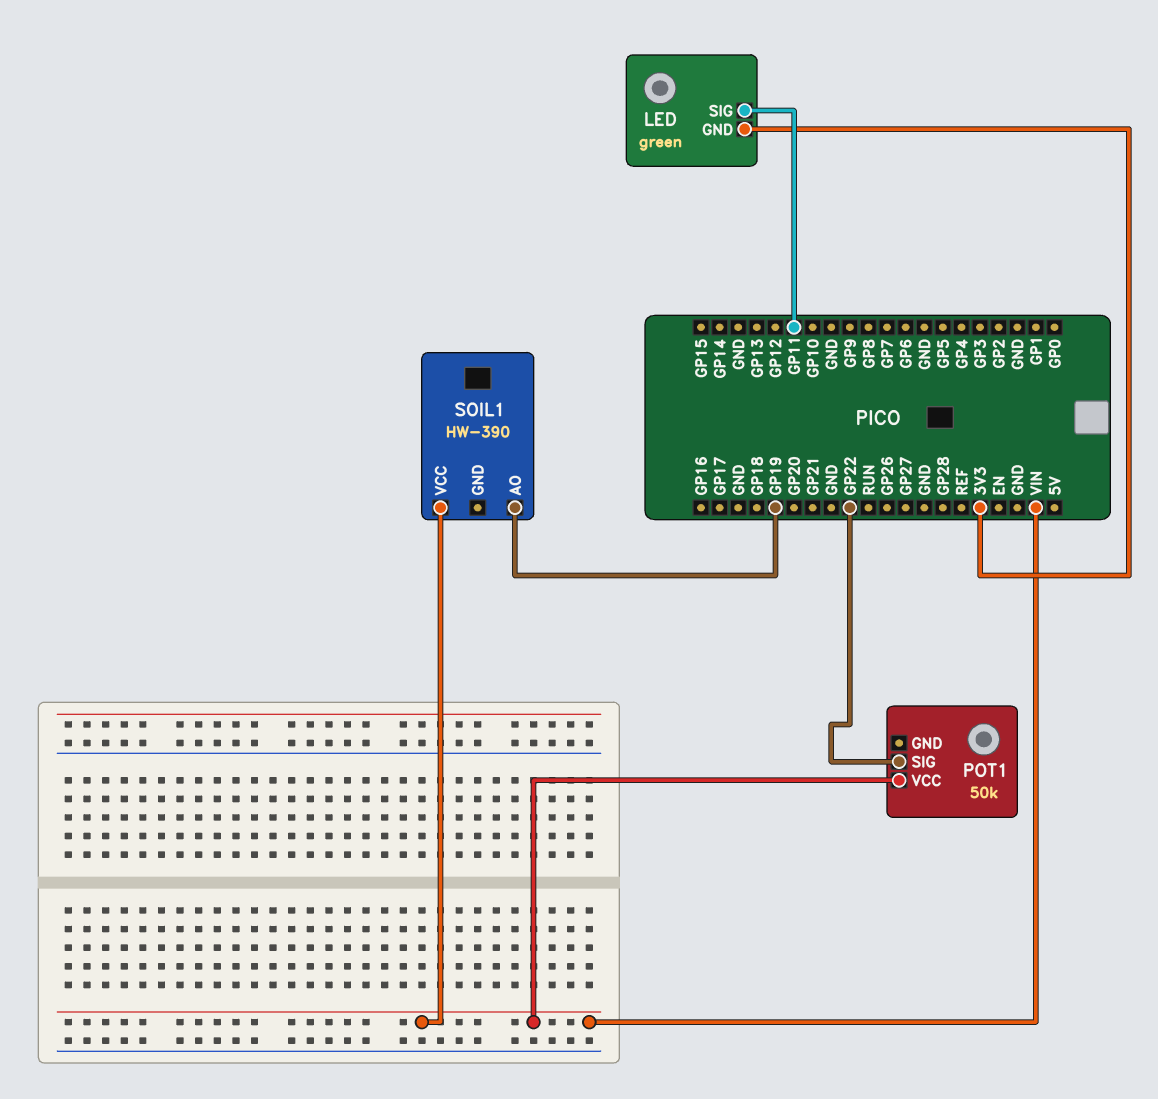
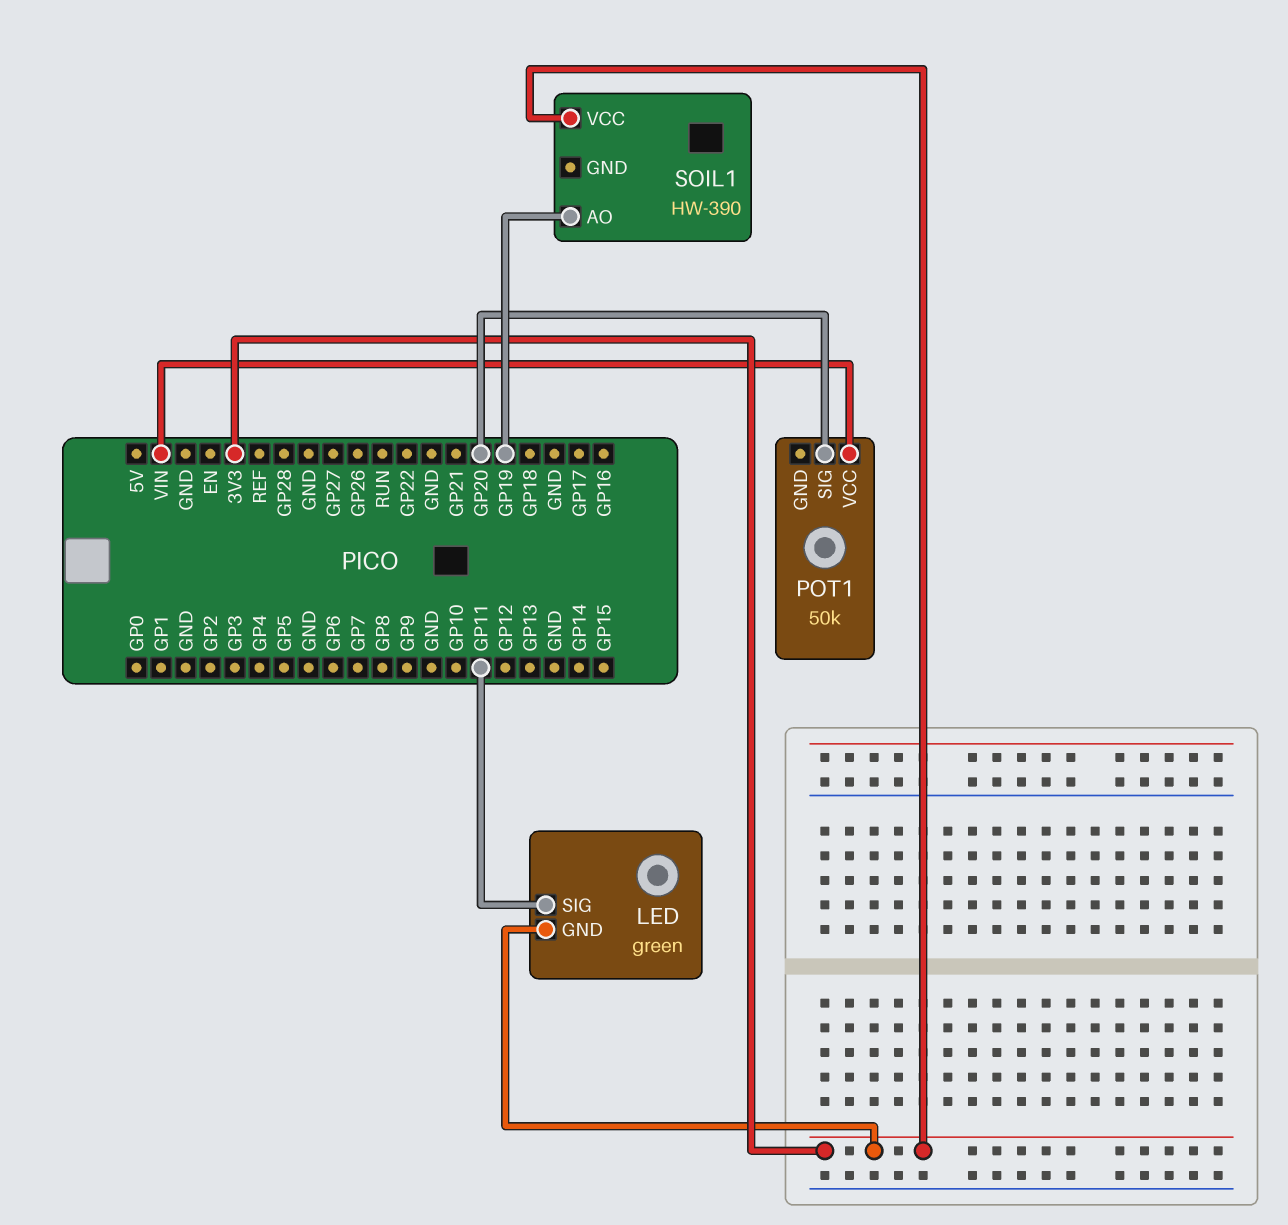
POT1 pin SIG: GP22 -> GP20
SOIL1 pin VCC: VIN -> 3V3

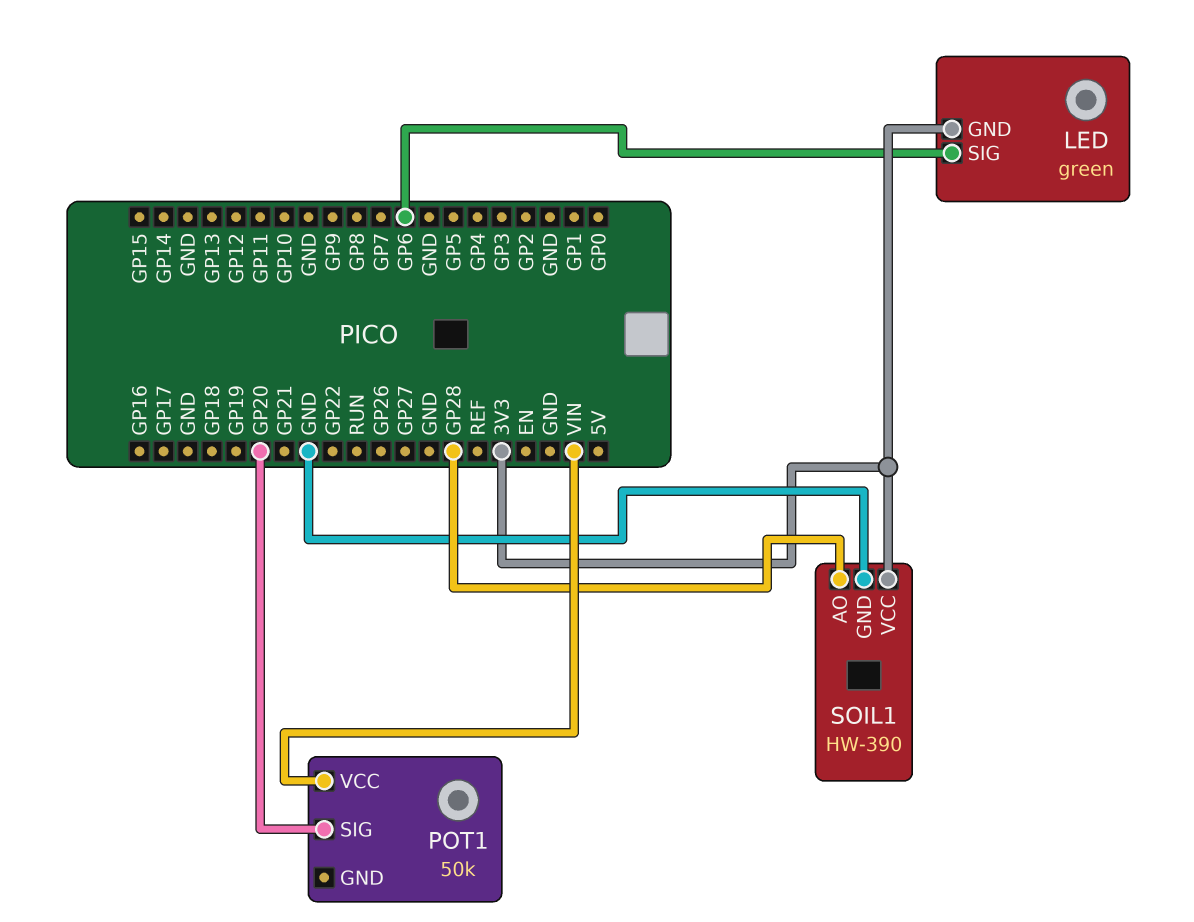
LED pin SIG: GP11 -> GP6
SOIL1 pin AO: GP19 -> GP28
SOIL1 pin GND: none -> GND

